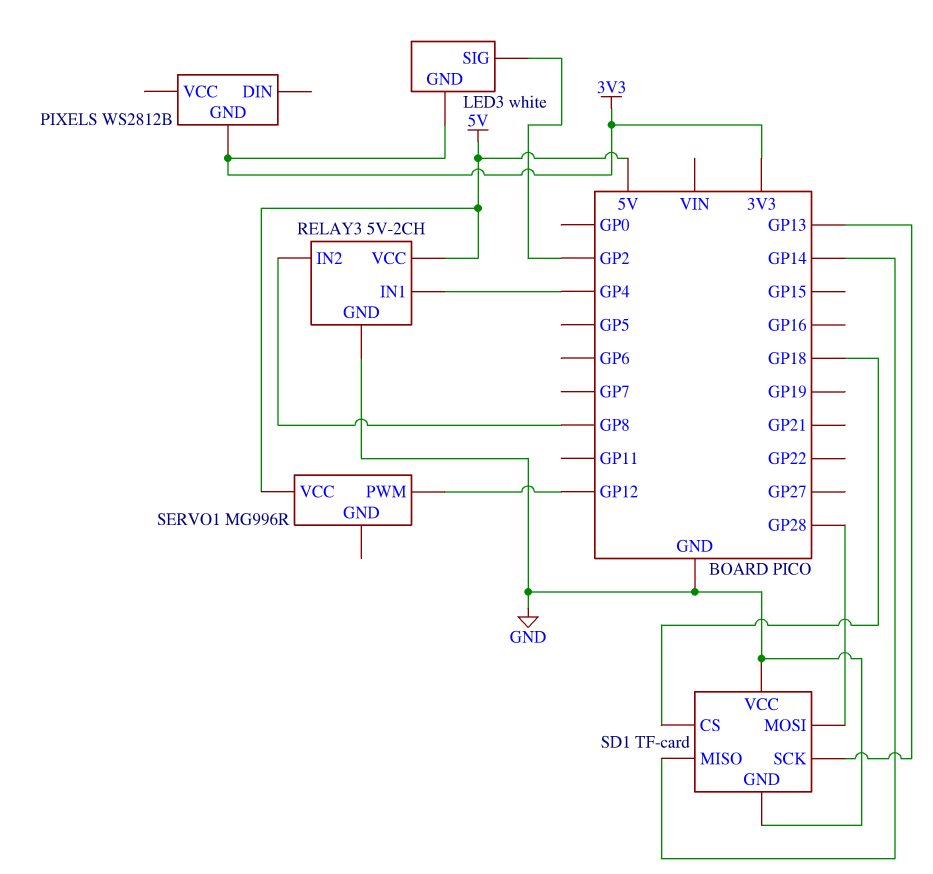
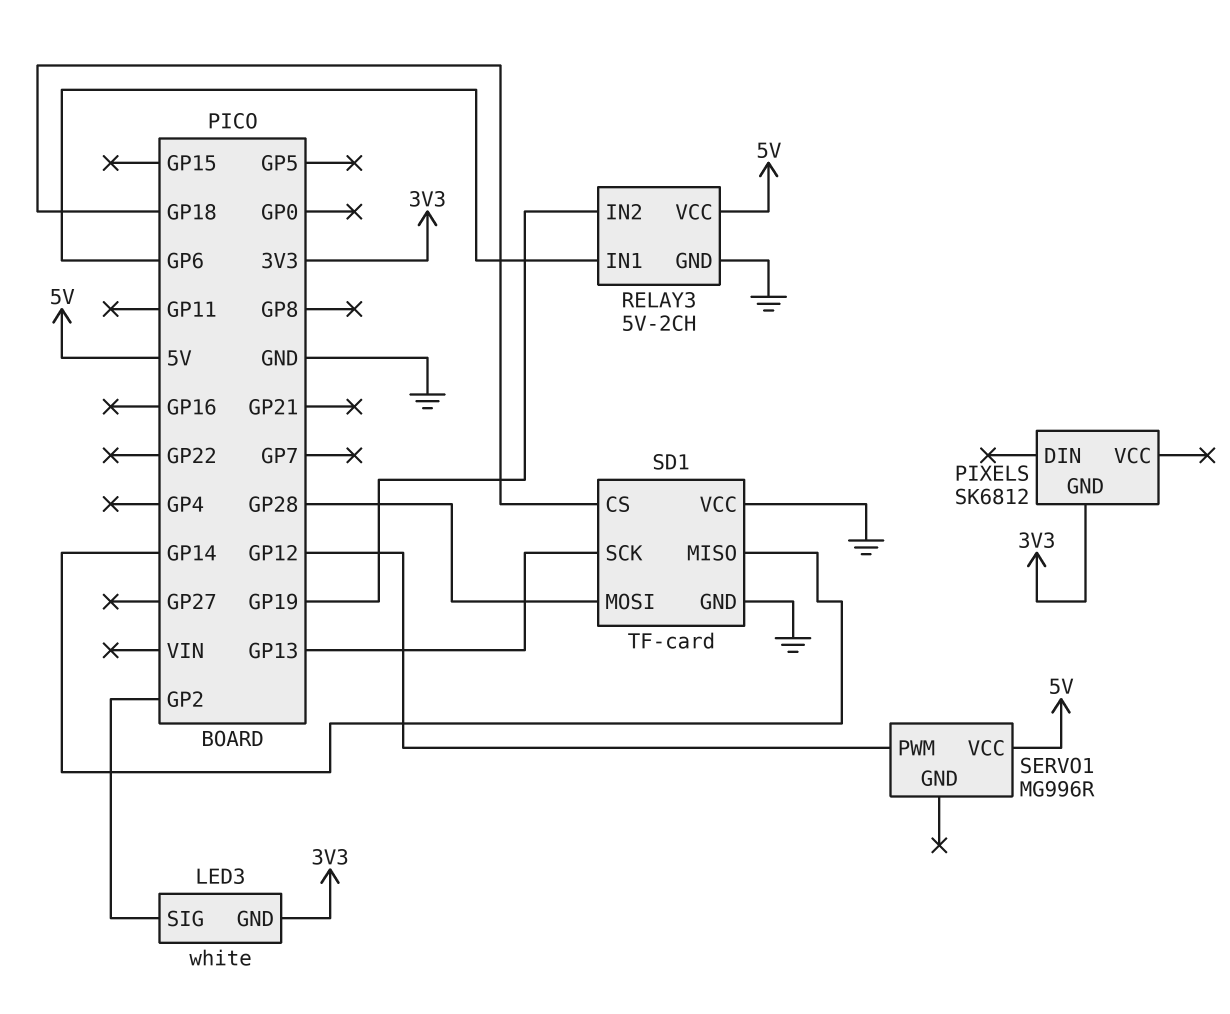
PIXELS: WS2812B -> SK6812
RELAY3 pin IN1: GP4 -> GP6
RELAY3 pin IN2: GP8 -> GP19

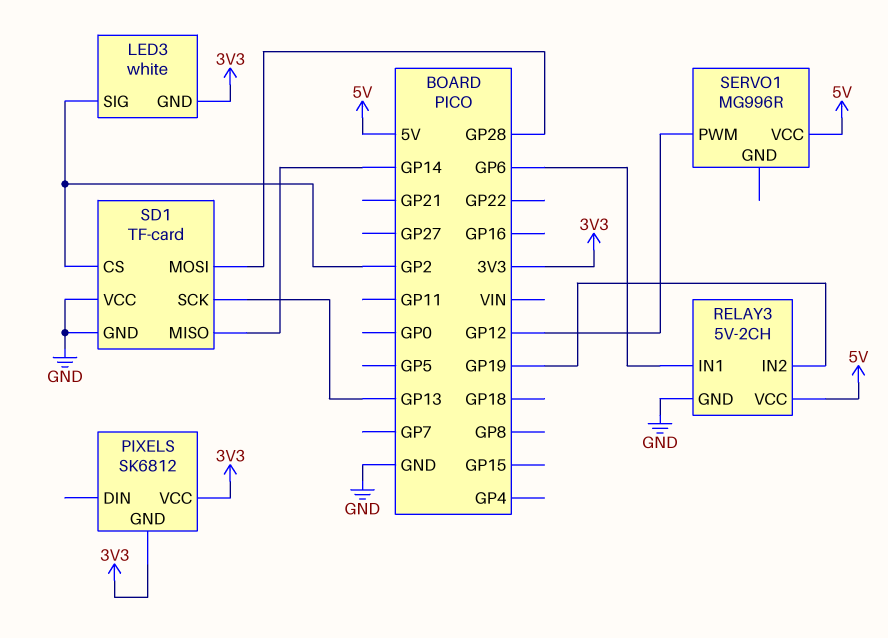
PIXELS pin VCC: none -> 3V3
SD1 pin CS: GP18 -> GP2

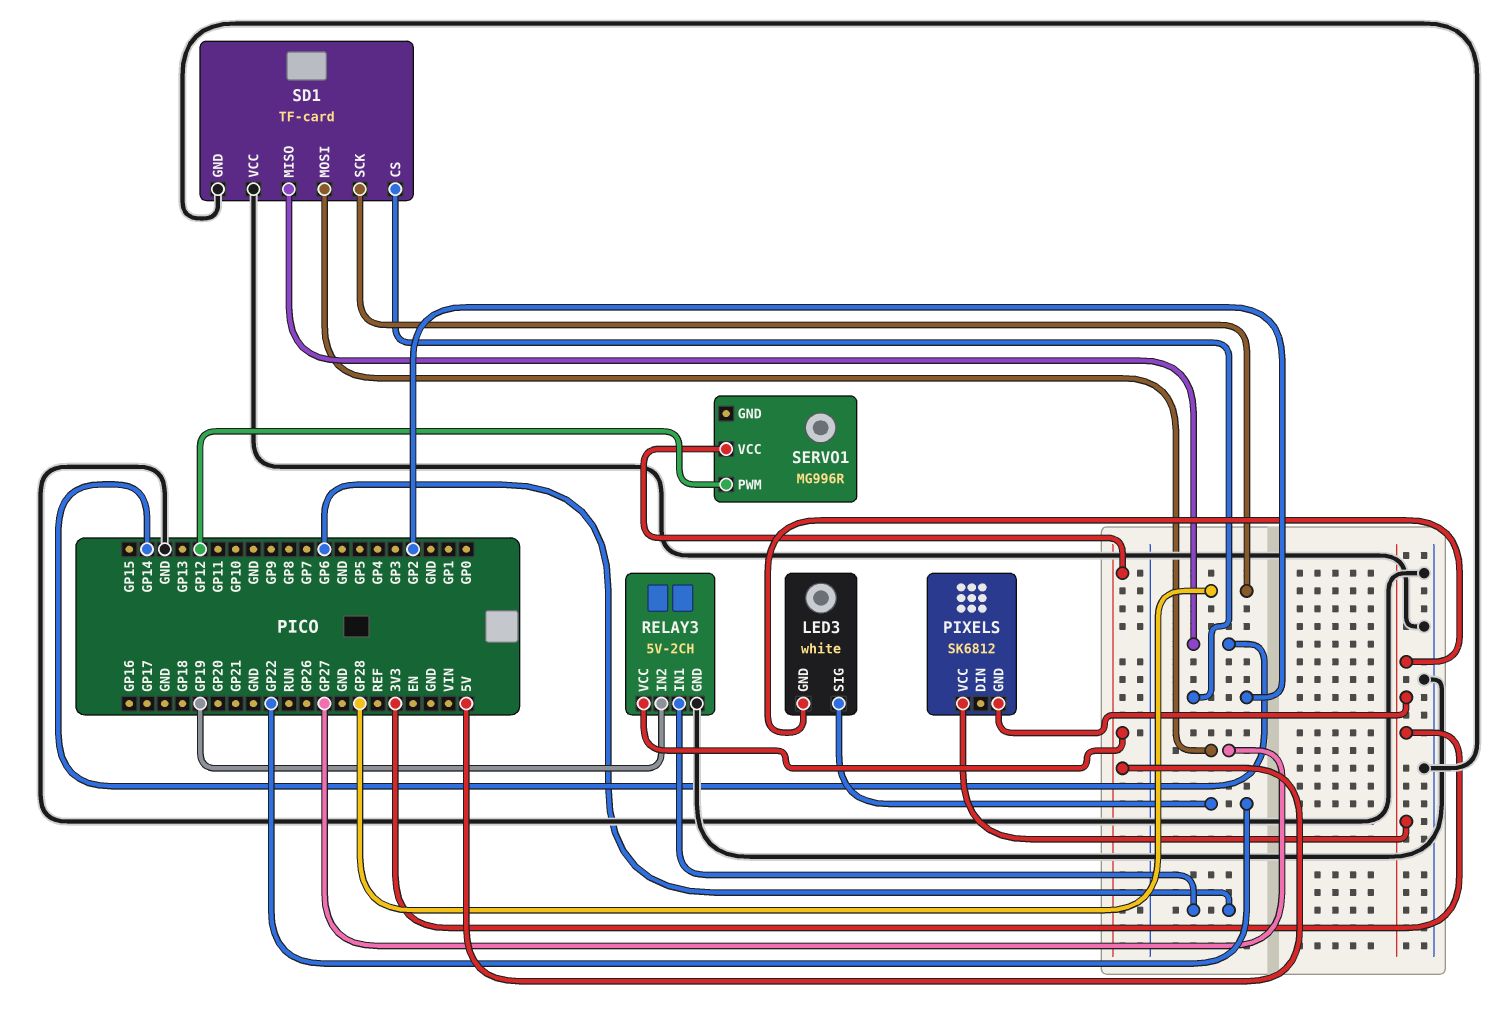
LED3 pin SIG: GP2 -> GP22
SD1 pin MOSI: GP28 -> GP27
SD1 pin SCK: GP13 -> GP28

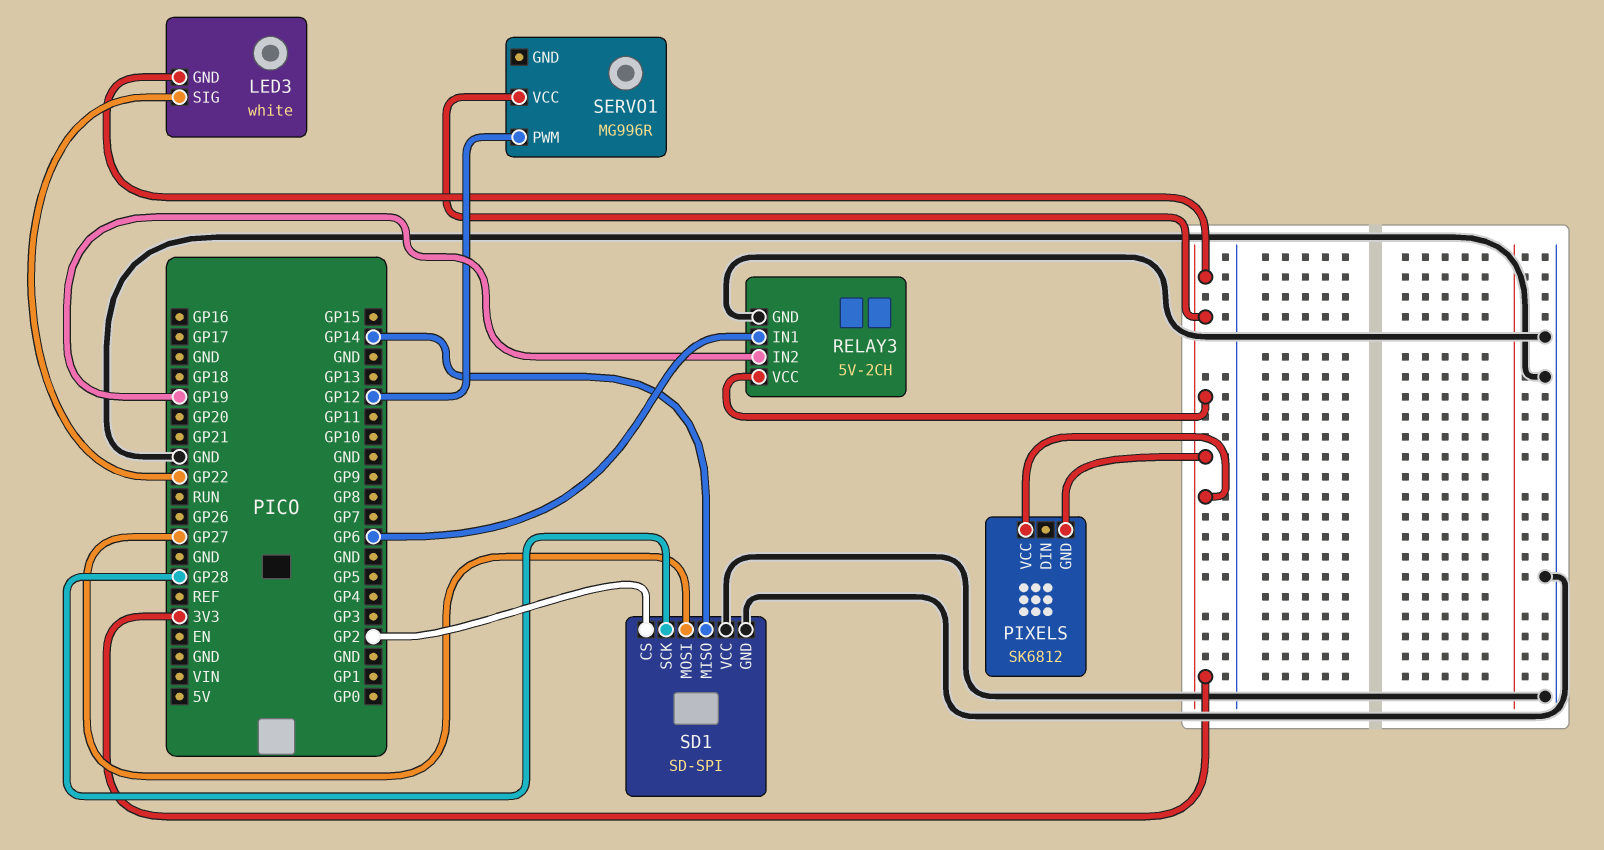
RELAY3 pin VCC: 5V -> 3V3
SD1: TF-card -> SD-SPI
SERVO1 pin VCC: 5V -> 3V3

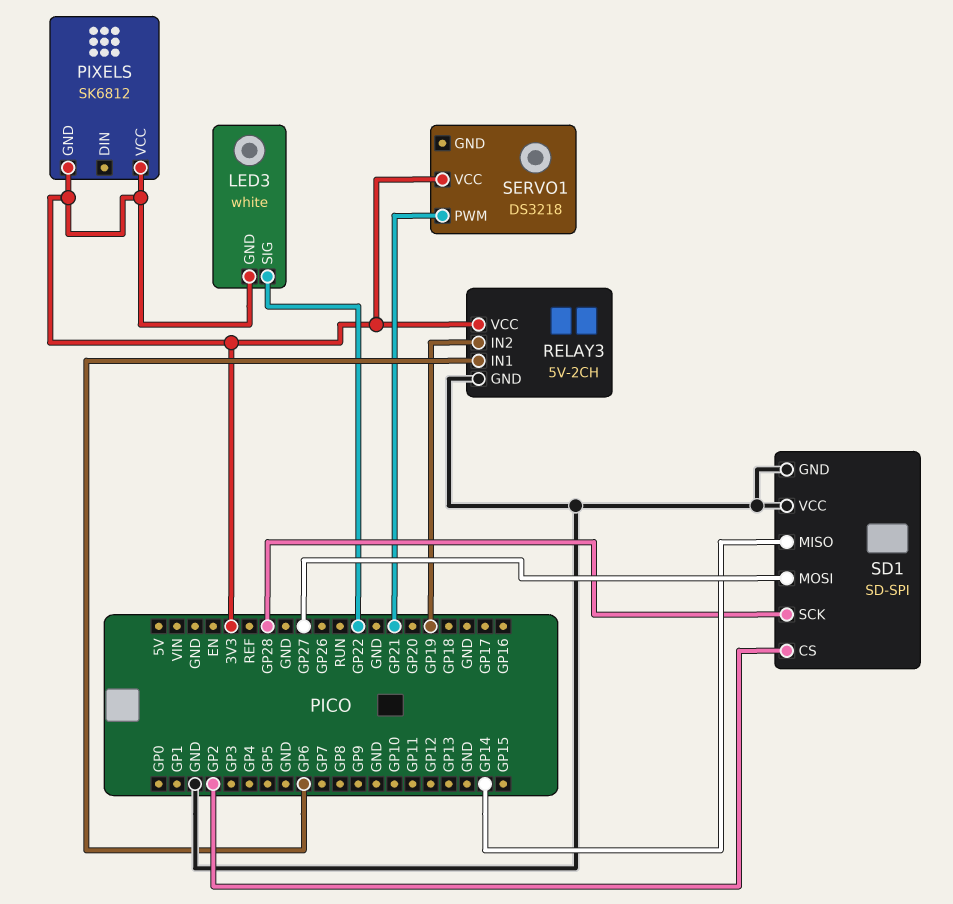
SERVO1: MG996R -> DS3218
SERVO1 pin PWM: GP12 -> GP21

